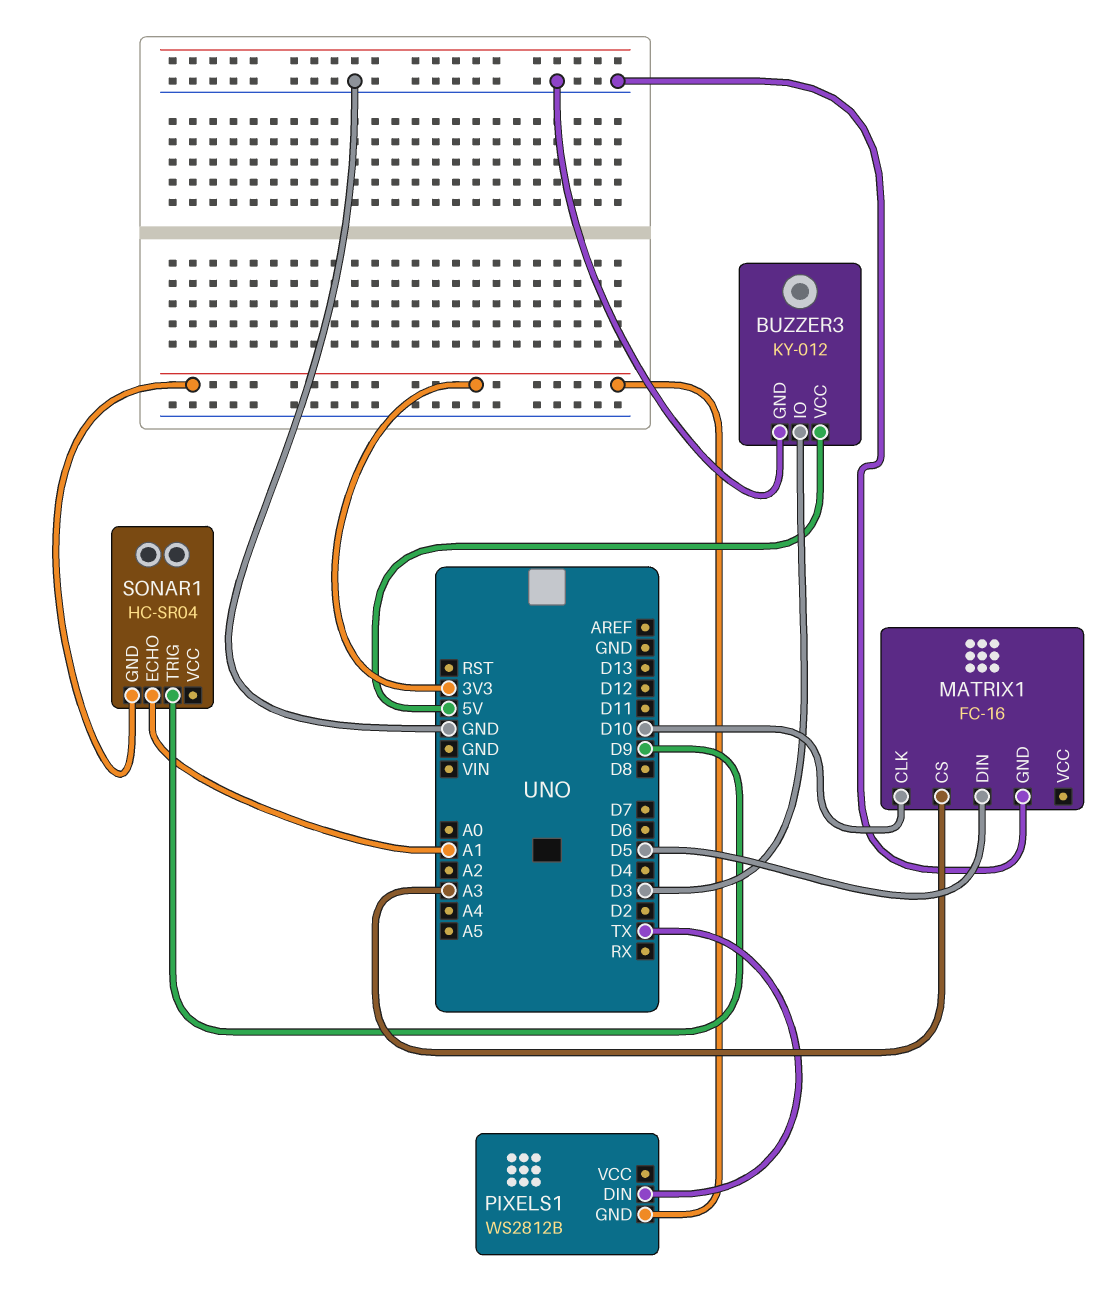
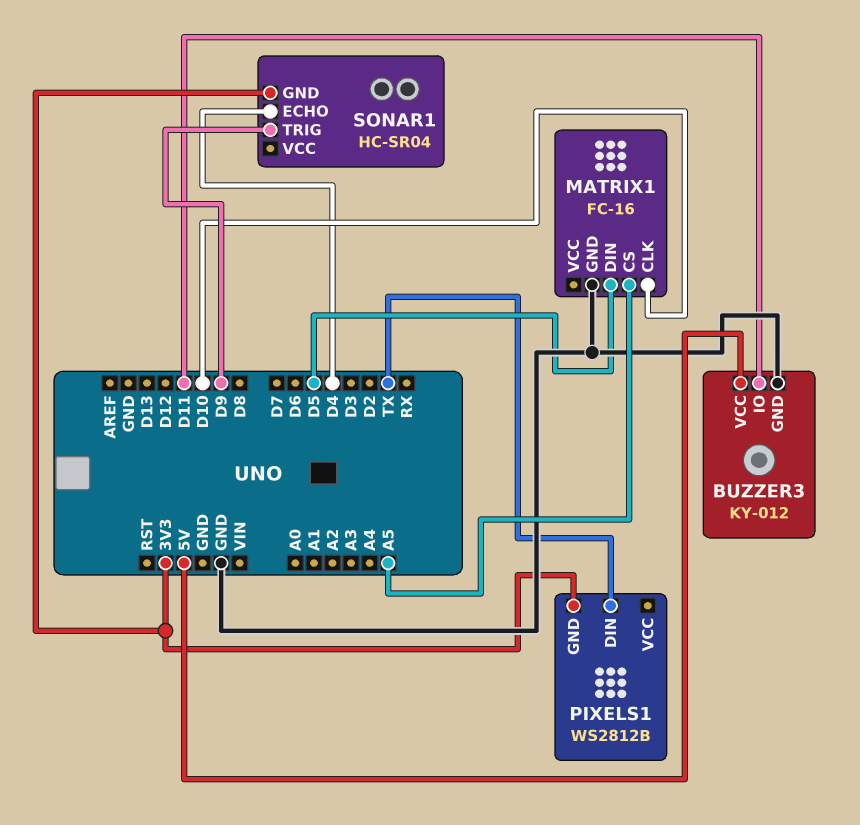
BUZZER3 pin IO: D3 -> D11
MATRIX1 pin CS: A3 -> A5
SONAR1 pin ECHO: A1 -> D4

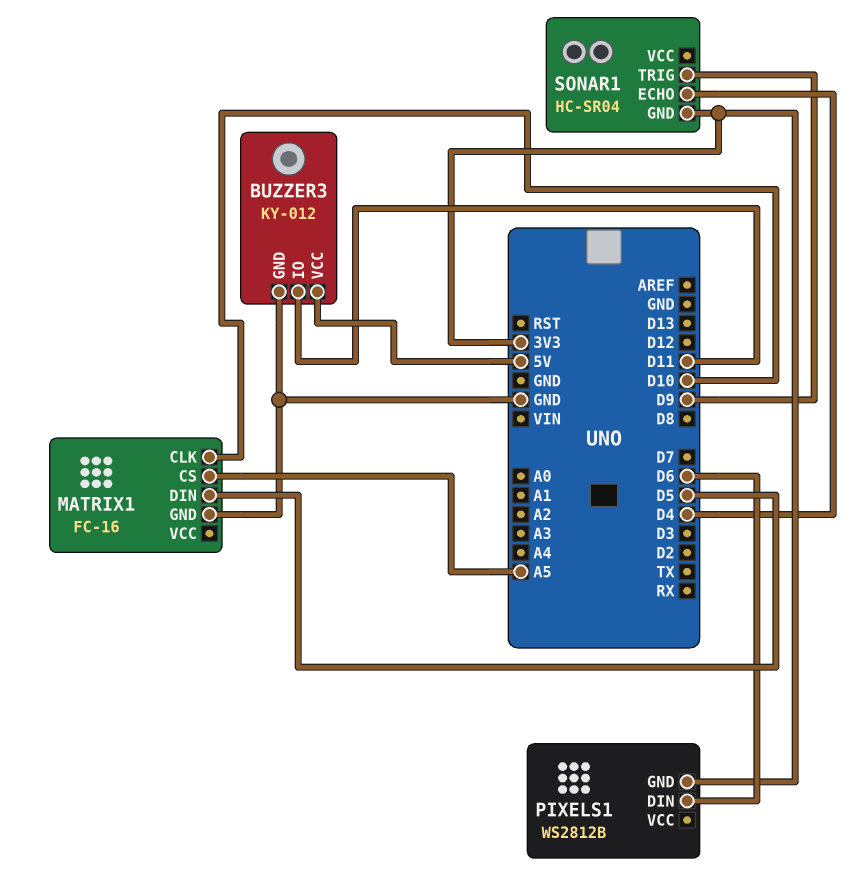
PIXELS1 pin DIN: TX -> D6

